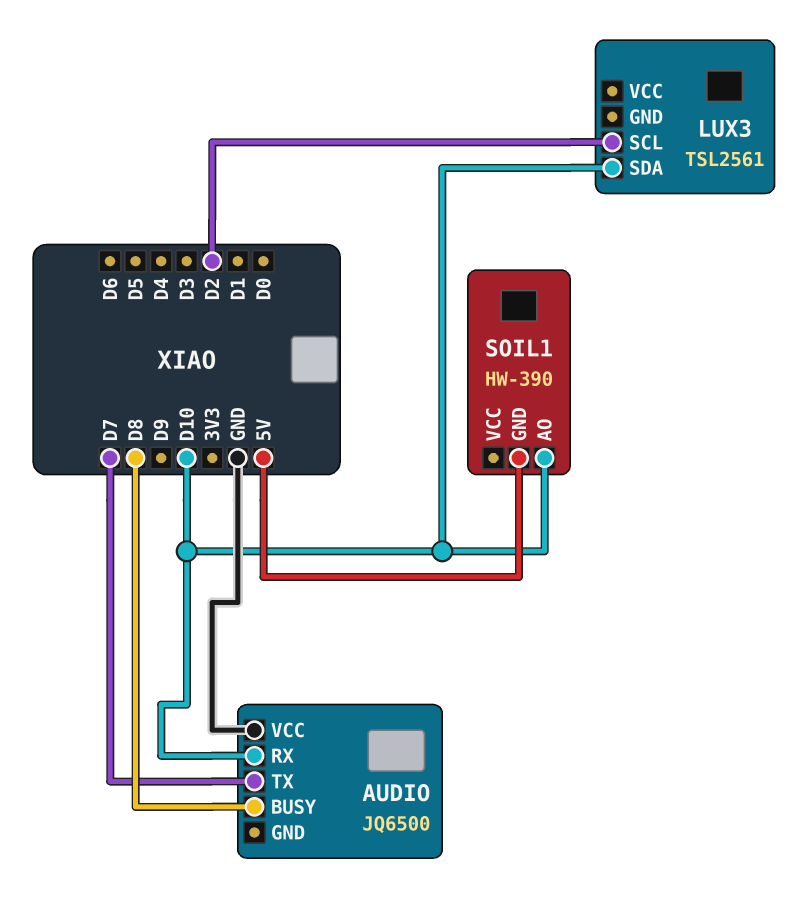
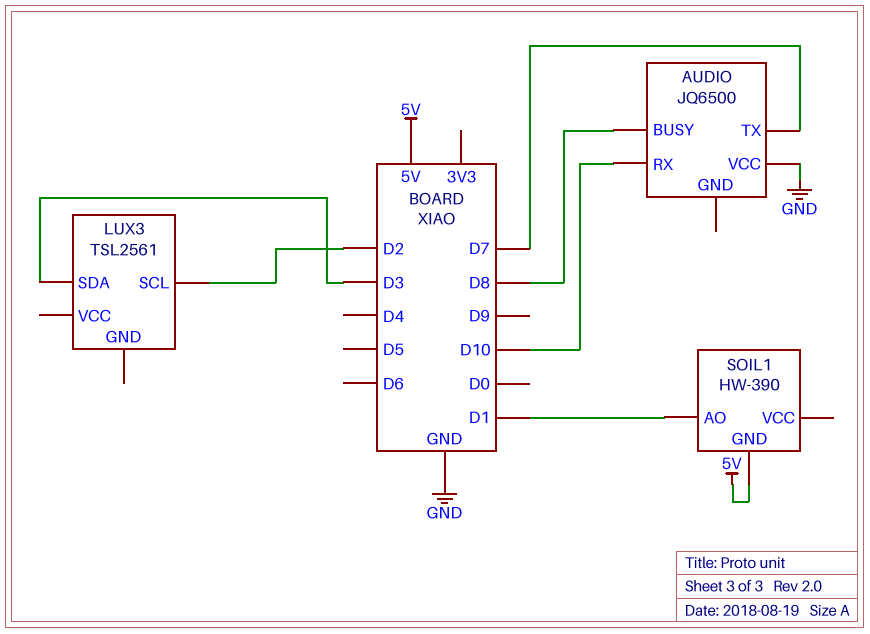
LUX3 pin SDA: D10 -> D3
SOIL1 pin AO: D10 -> D1

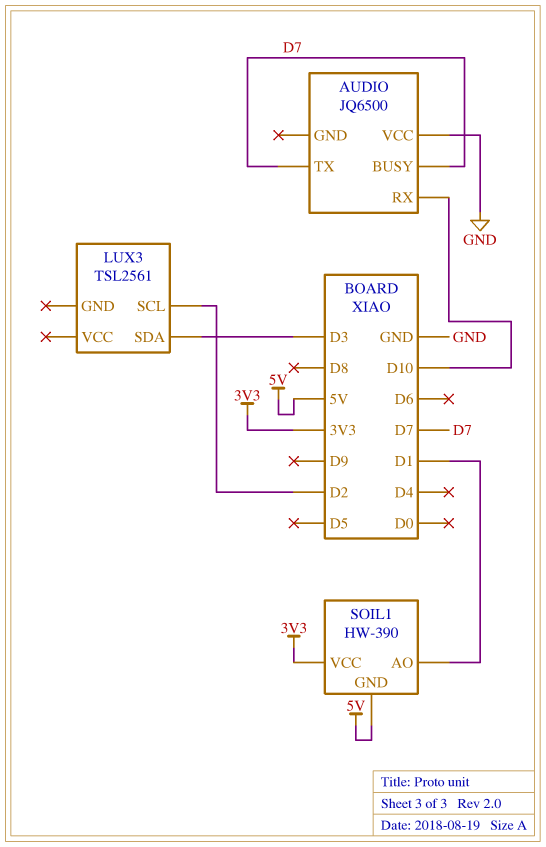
AUDIO pin BUSY: D8 -> D7
SOIL1 pin VCC: none -> 3V3

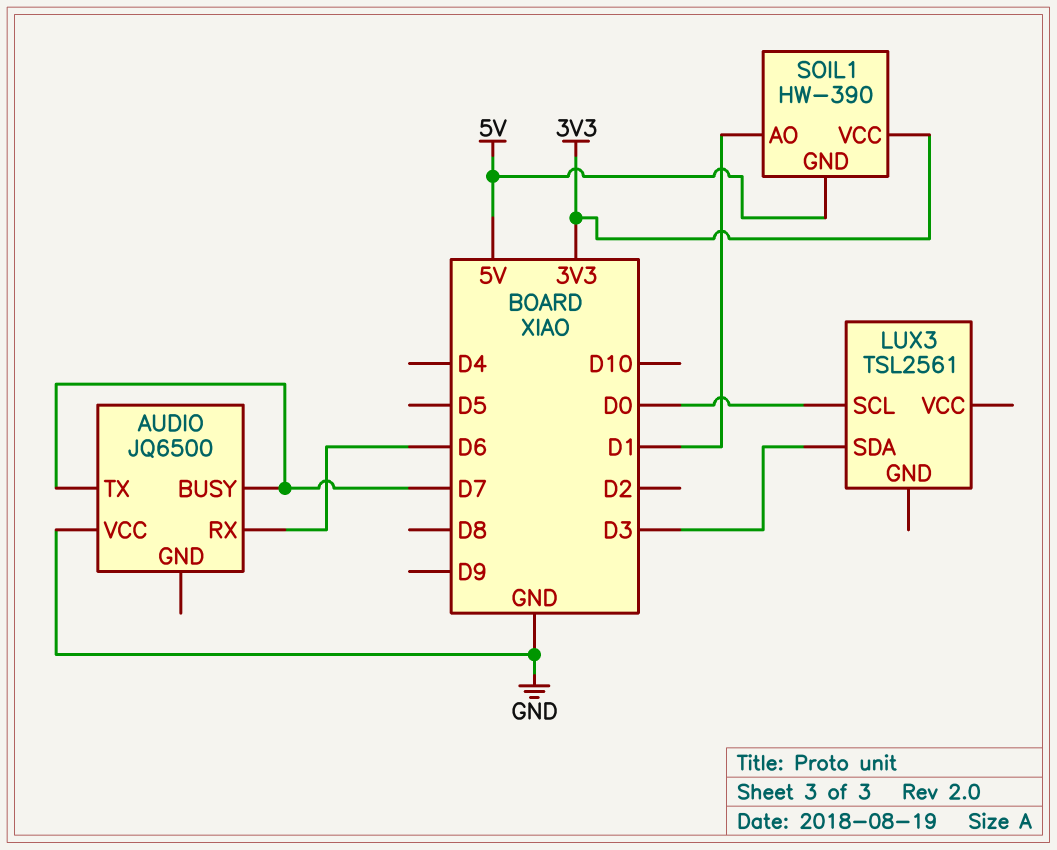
AUDIO pin RX: D10 -> D6
LUX3 pin SCL: D2 -> D0

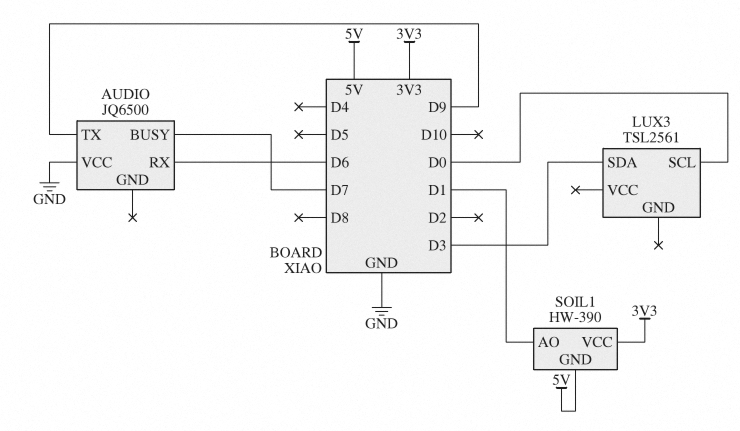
AUDIO pin TX: D7 -> D9

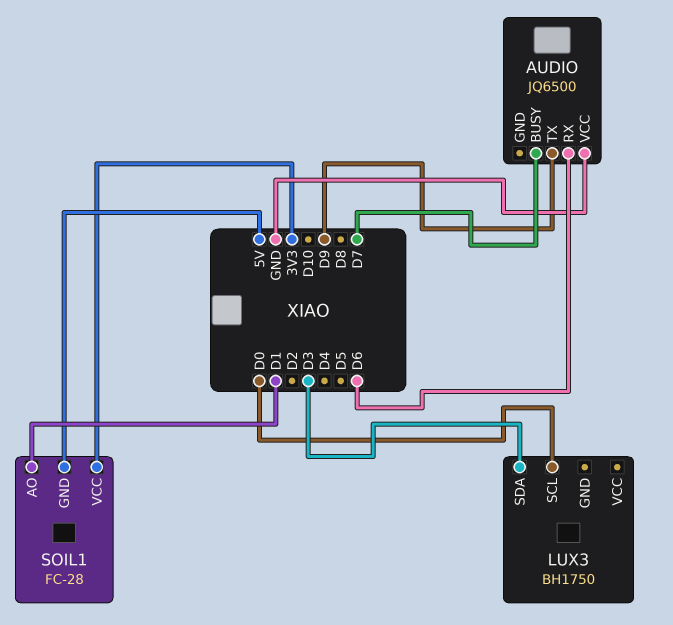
LUX3: TSL2561 -> BH1750
SOIL1: HW-390 -> FC-28

